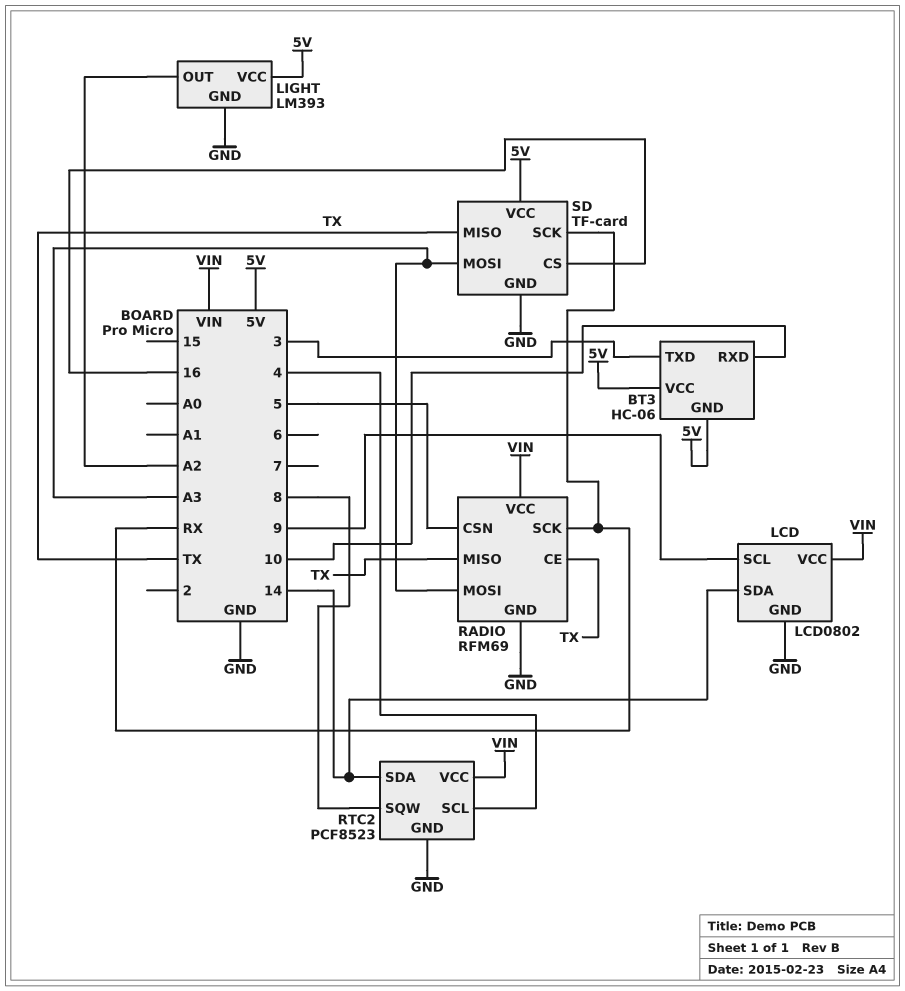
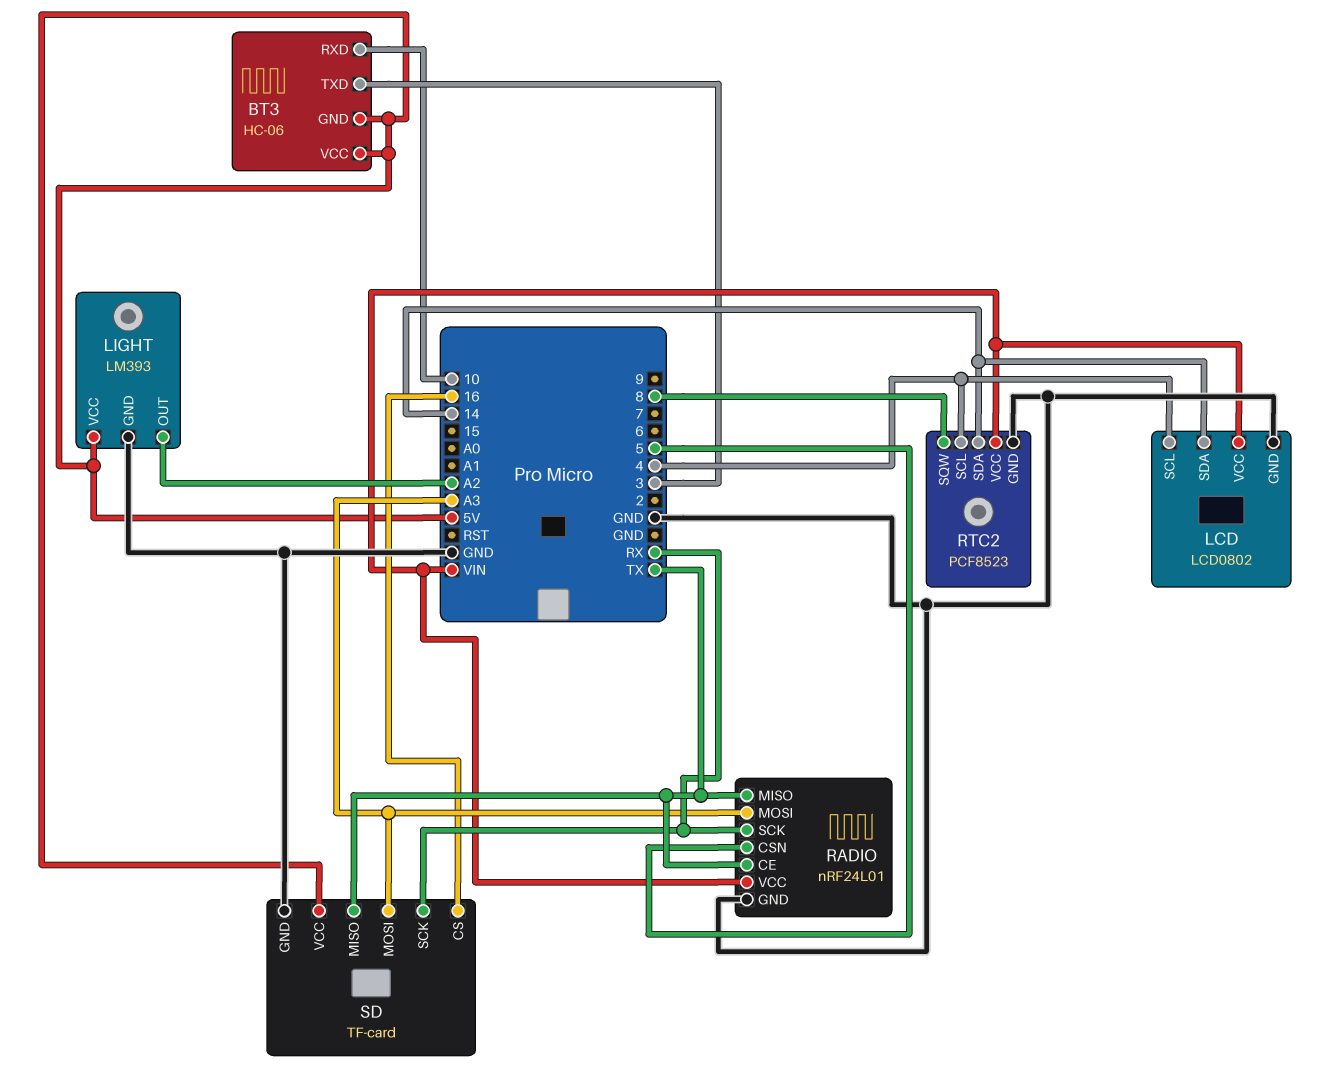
LCD pin SCL: 9 -> 4
RADIO: RFM69 -> nRF24L01

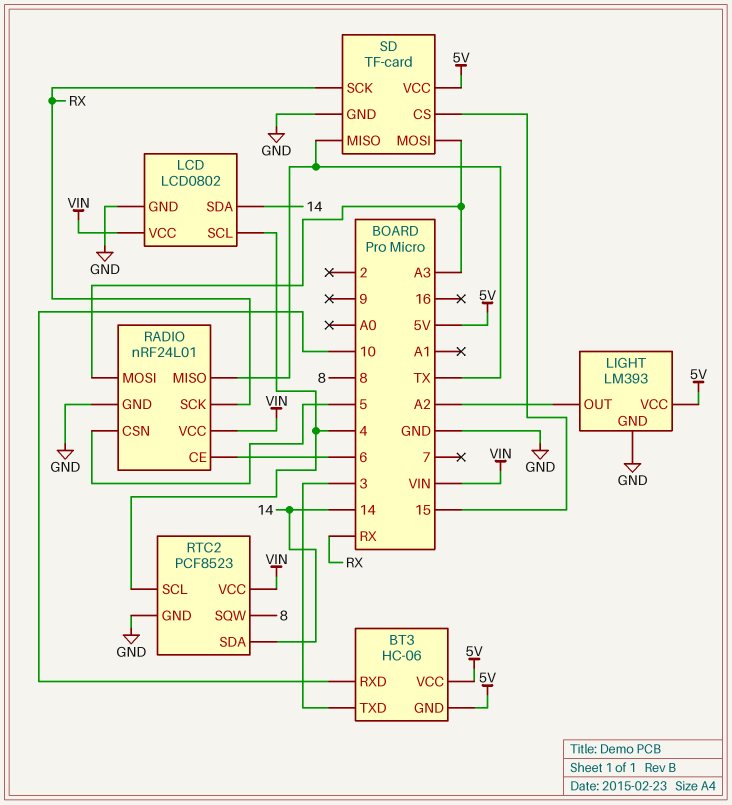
RADIO pin CE: TX -> 6
SD pin CS: 16 -> 15

